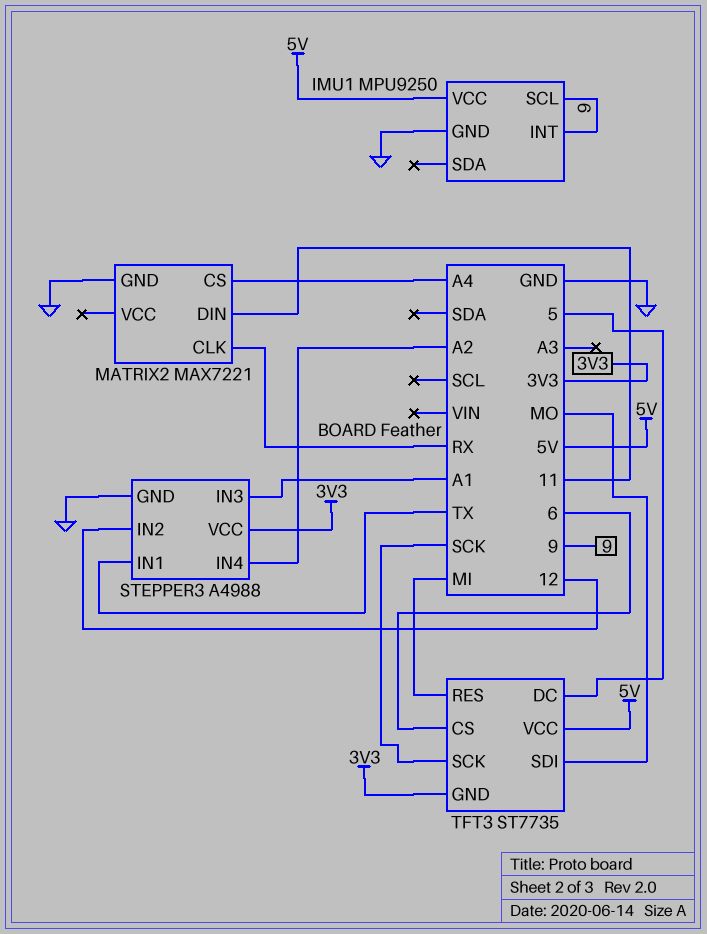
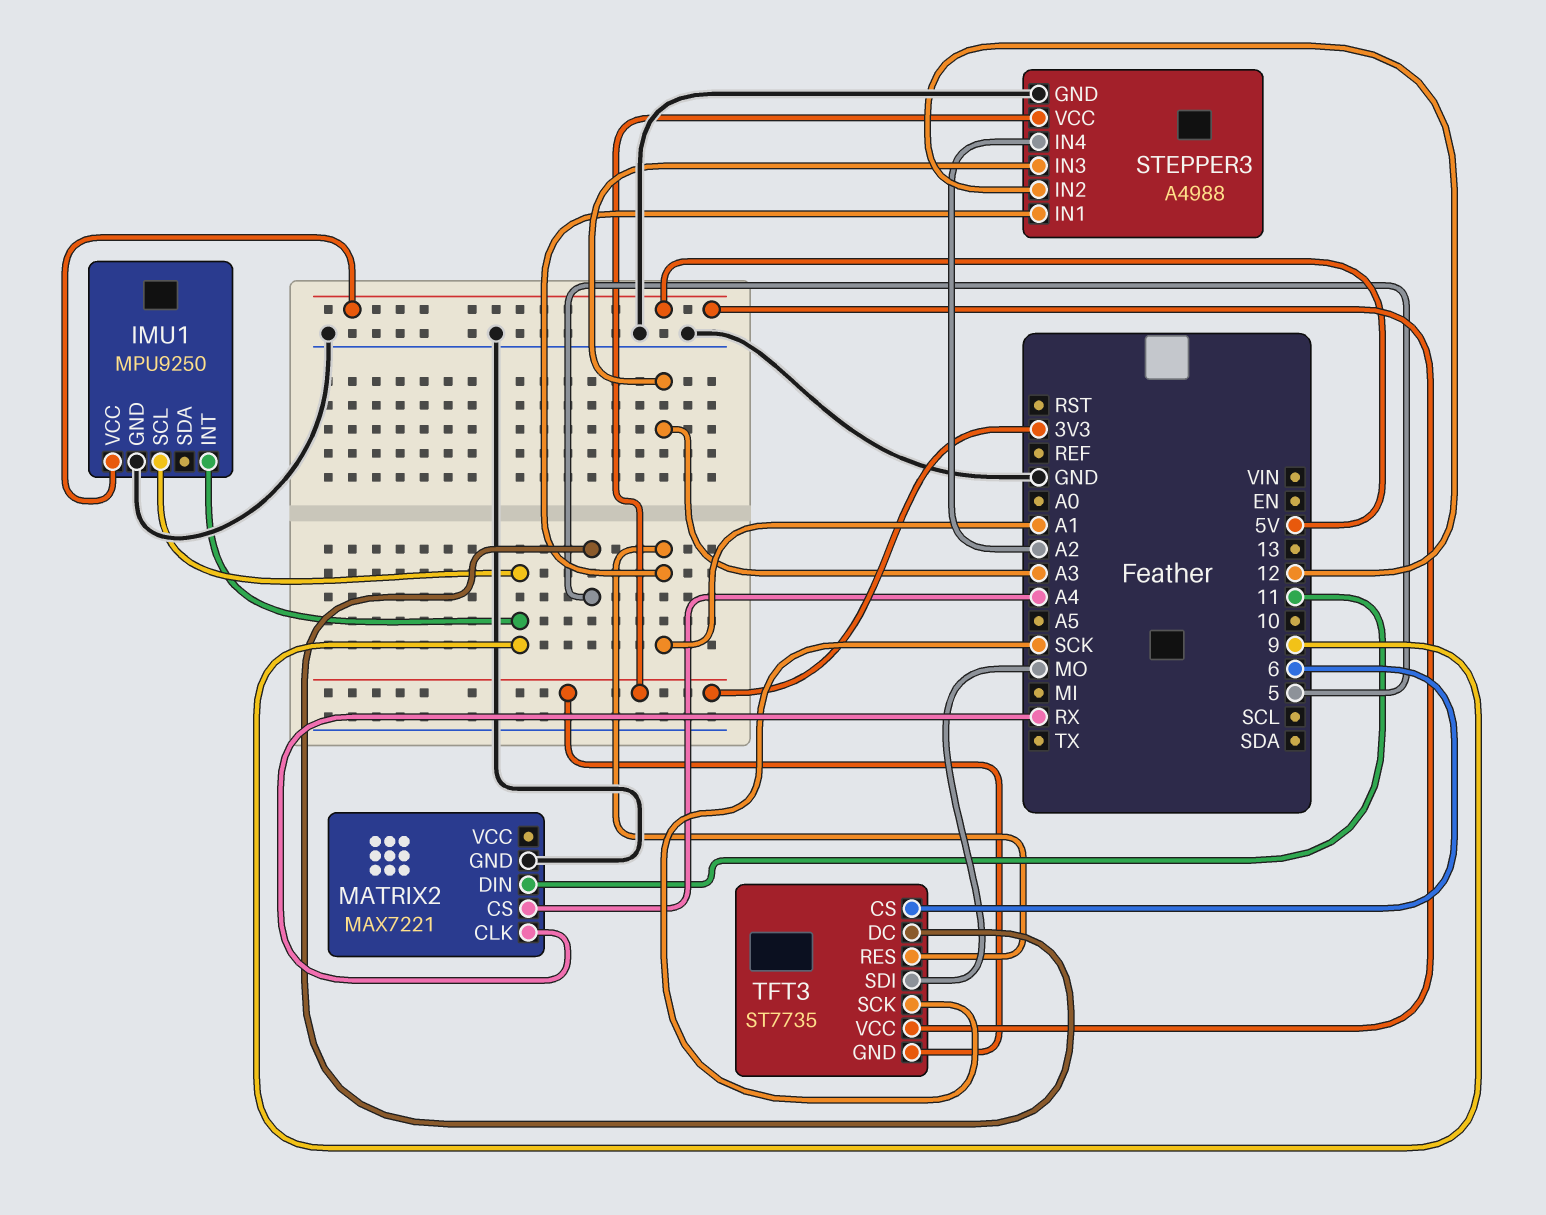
STEPPER3 pin IN1: TX -> A1
STEPPER3 pin IN3: A1 -> A3
TFT3 pin RES: MI -> A1

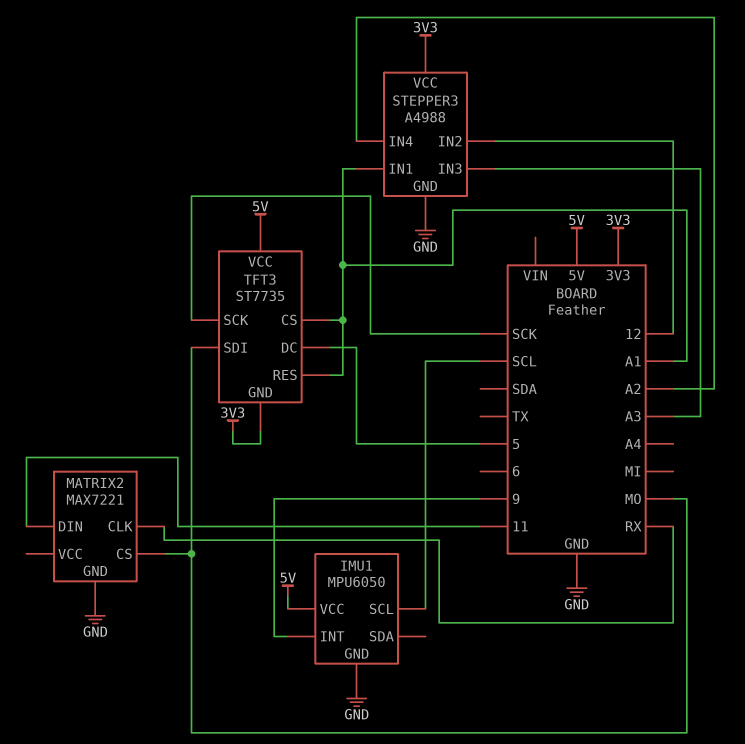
IMU1: MPU9250 -> MPU6050
IMU1 pin SCL: 9 -> SCL
MATRIX2 pin CS: A4 -> MO
TFT3 pin CS: 6 -> A1

